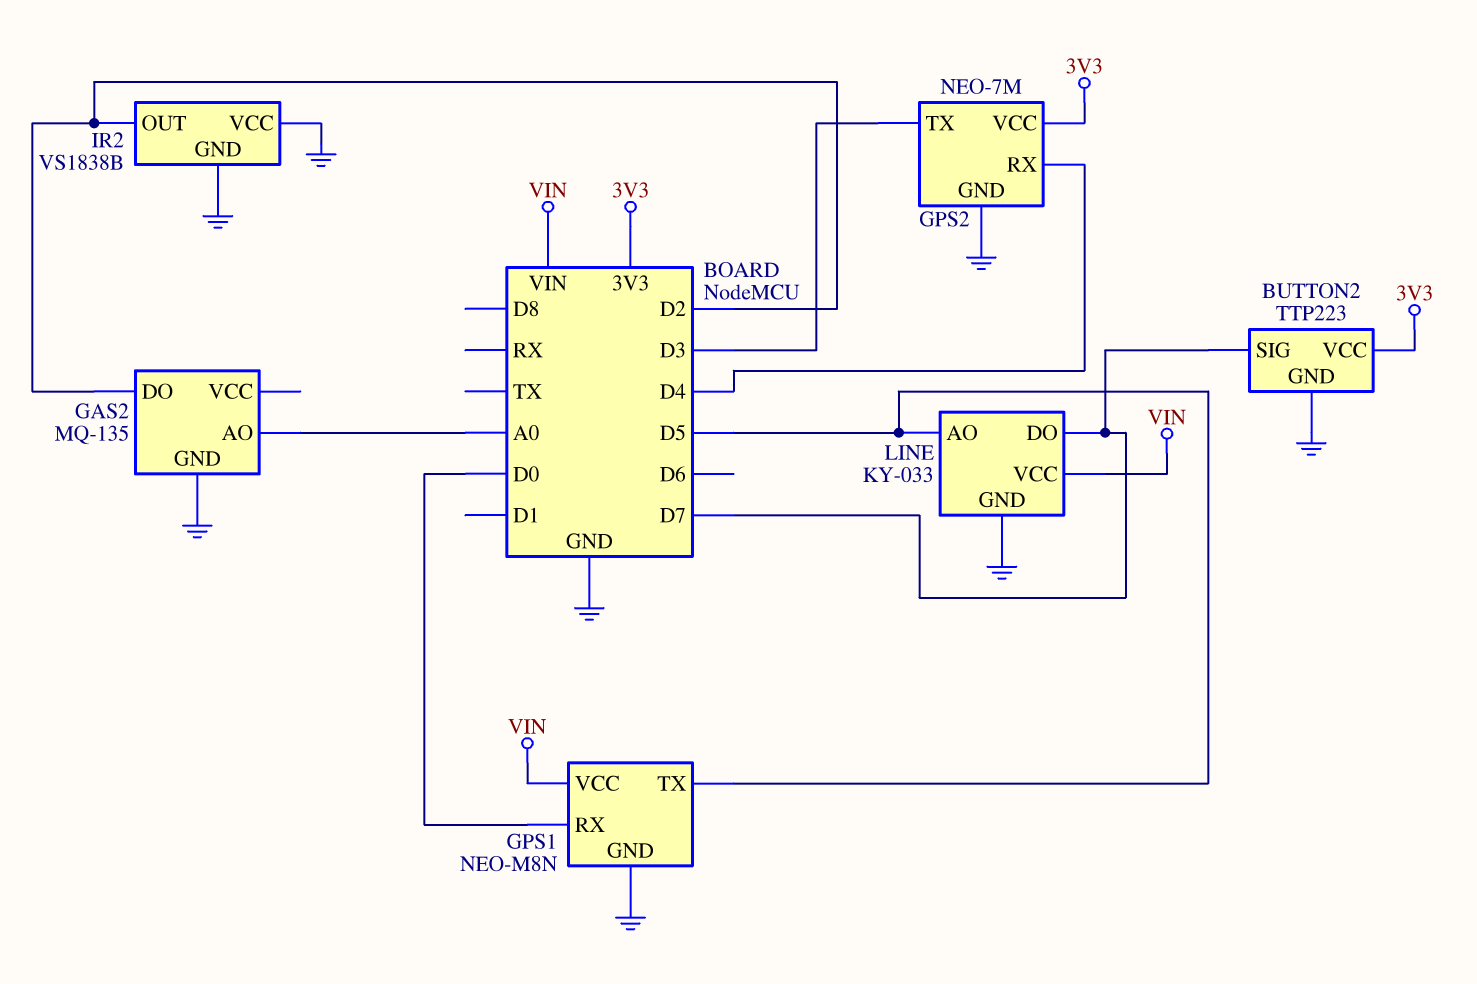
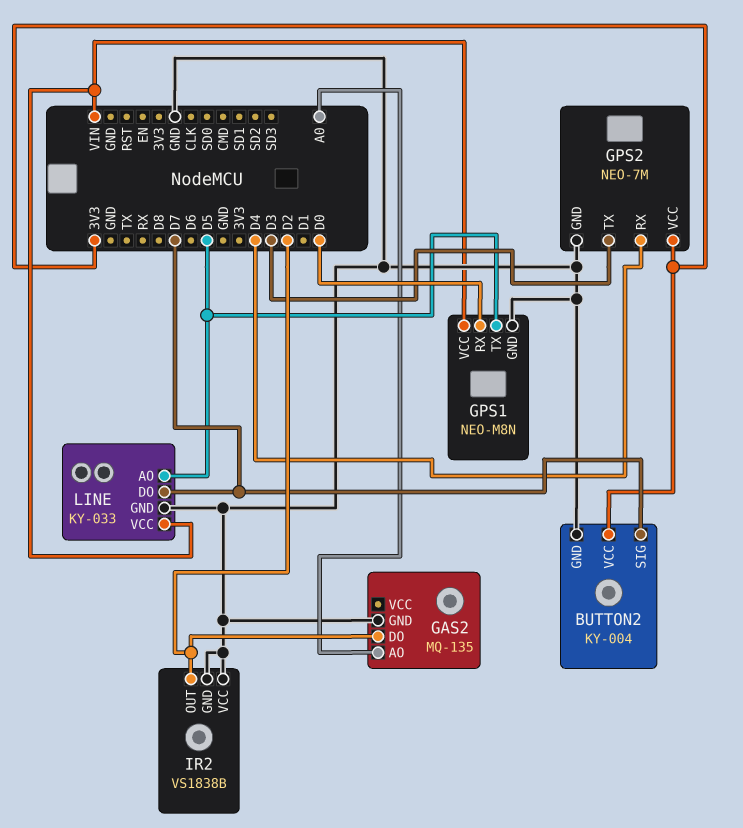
BUTTON2: TTP223 -> KY-004

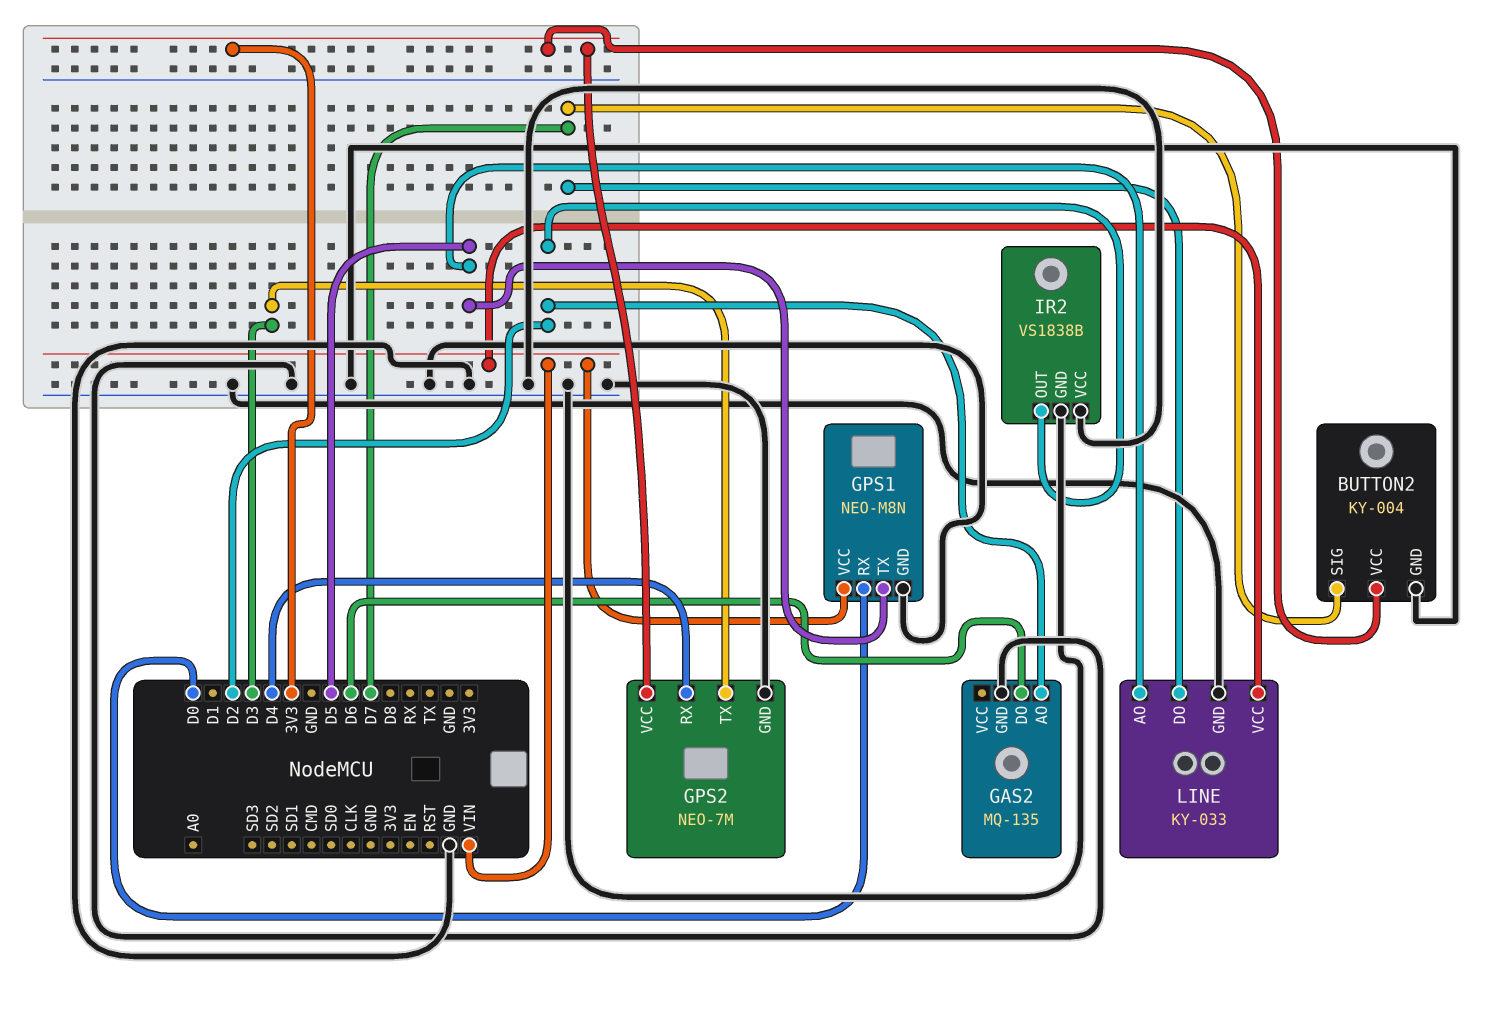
GAS2 pin AO: A0 -> D2
GAS2 pin DO: D2 -> D6

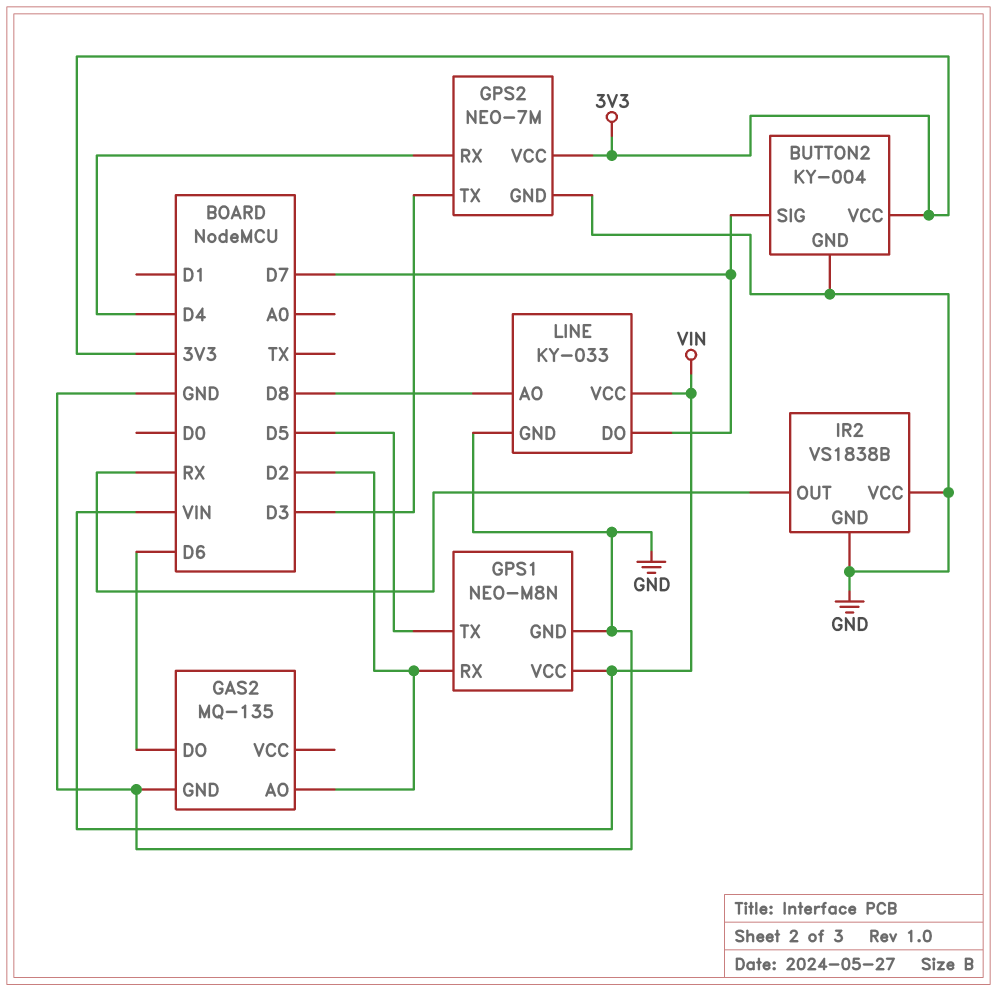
GPS1 pin RX: D0 -> D2
IR2 pin OUT: D2 -> RX
LINE pin AO: D5 -> D8

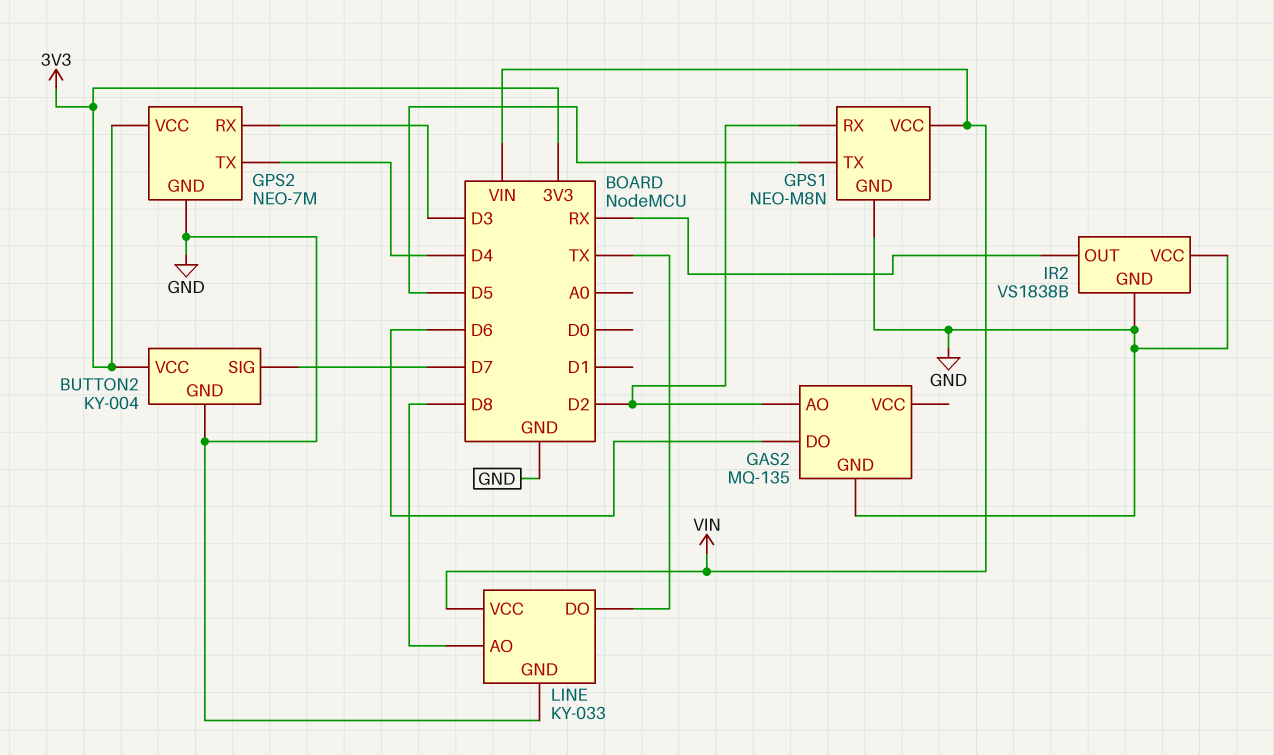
GPS2 pin RX: D4 -> D3
GPS2 pin TX: D3 -> D4
LINE pin DO: D7 -> TX

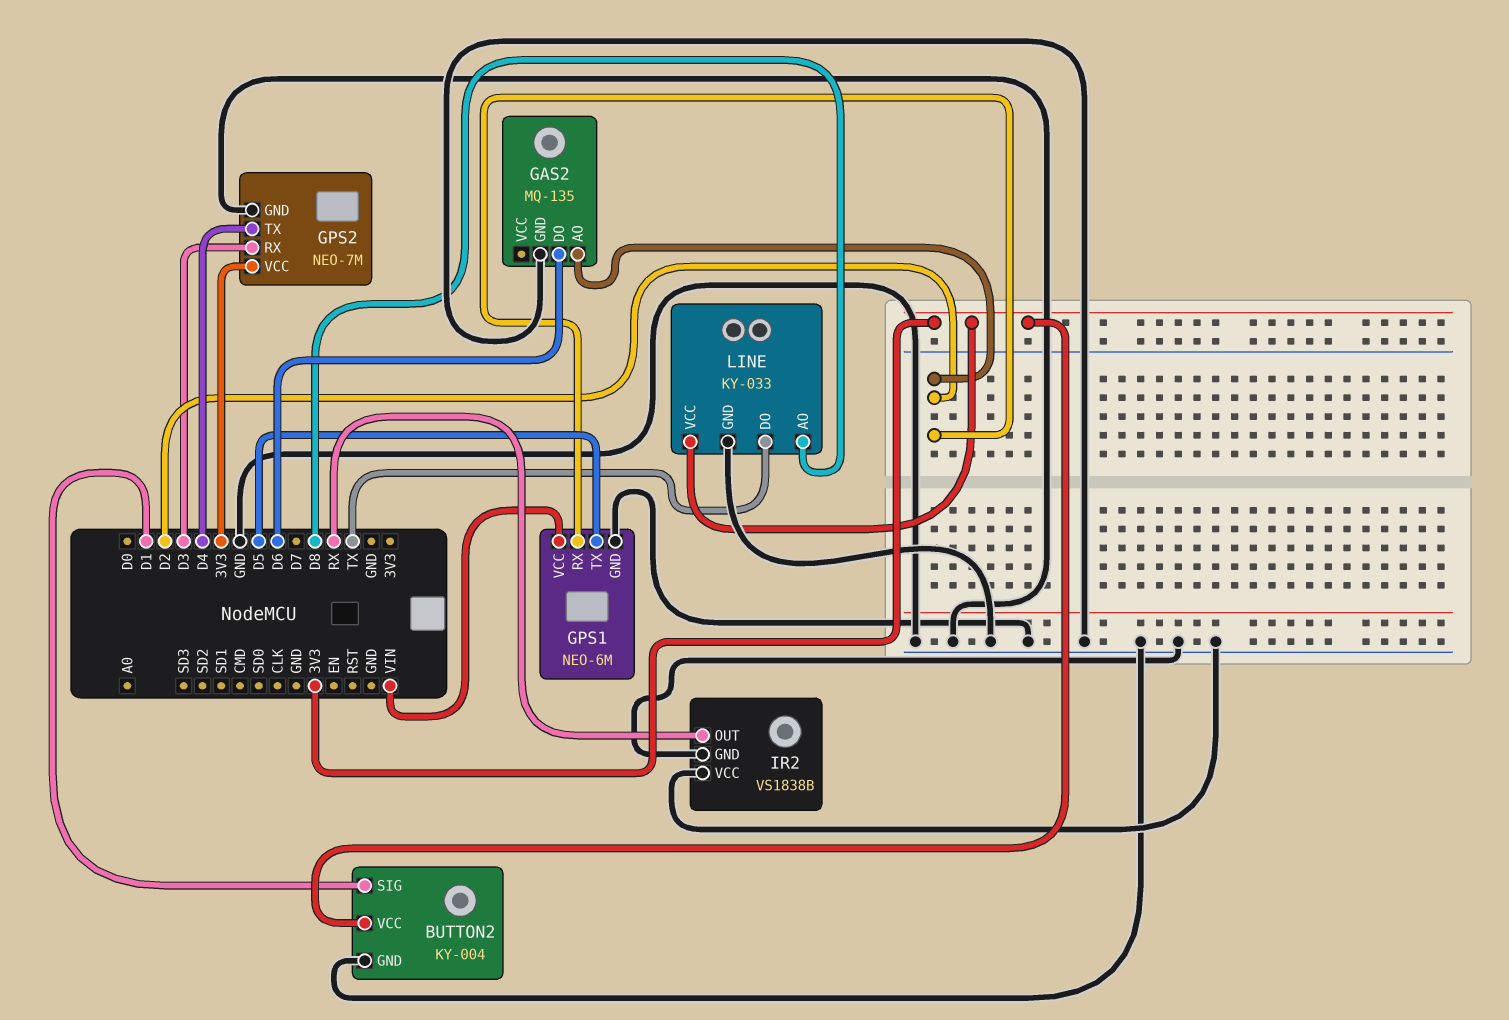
BUTTON2 pin SIG: D7 -> D1
GPS1: NEO-M8N -> NEO-6M
LINE pin VCC: VIN -> 3V3

